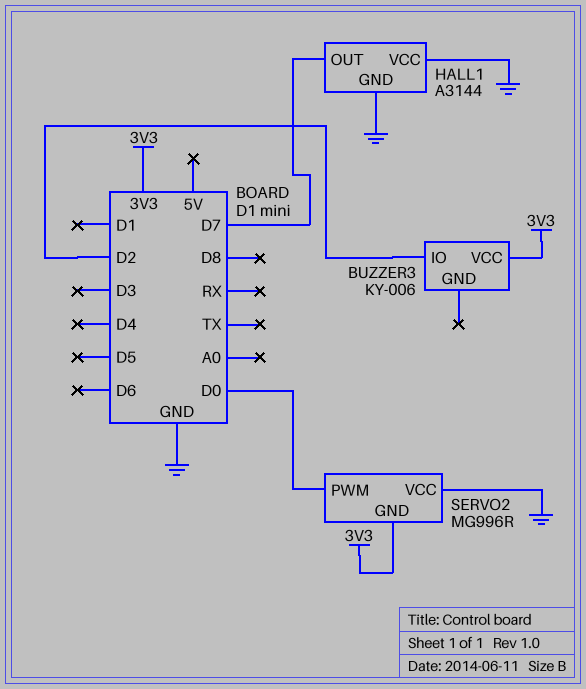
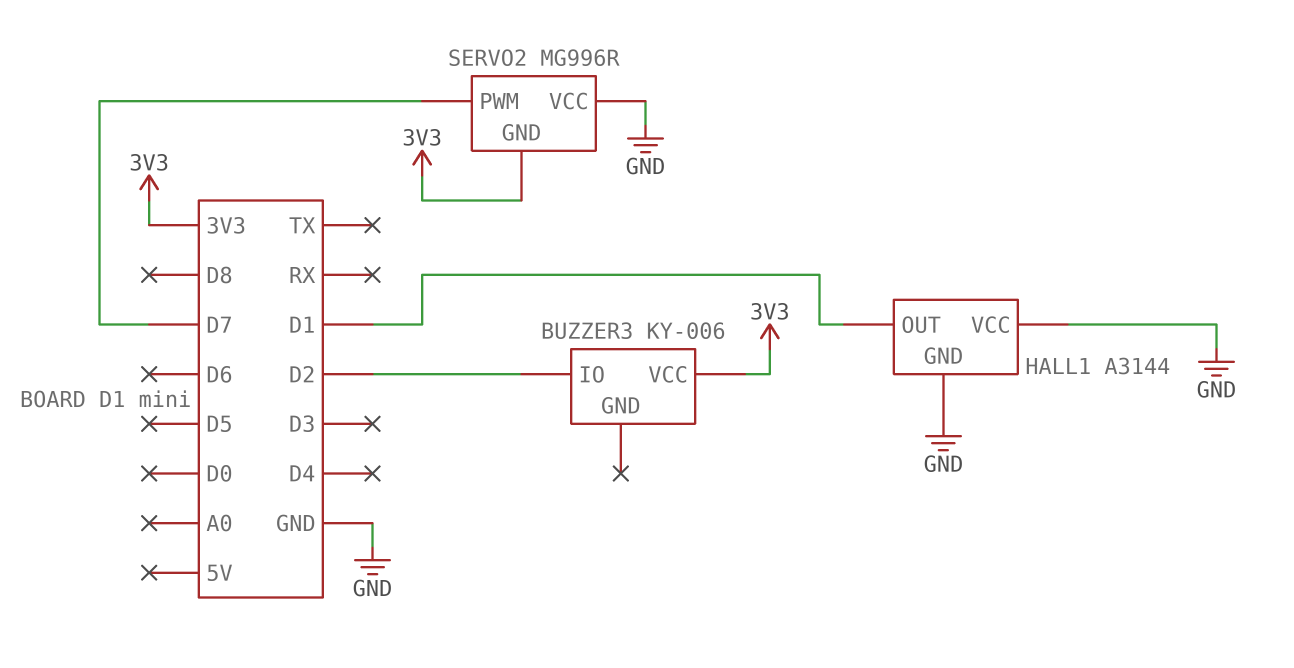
HALL1 pin OUT: D7 -> D1
SERVO2 pin PWM: D0 -> D7

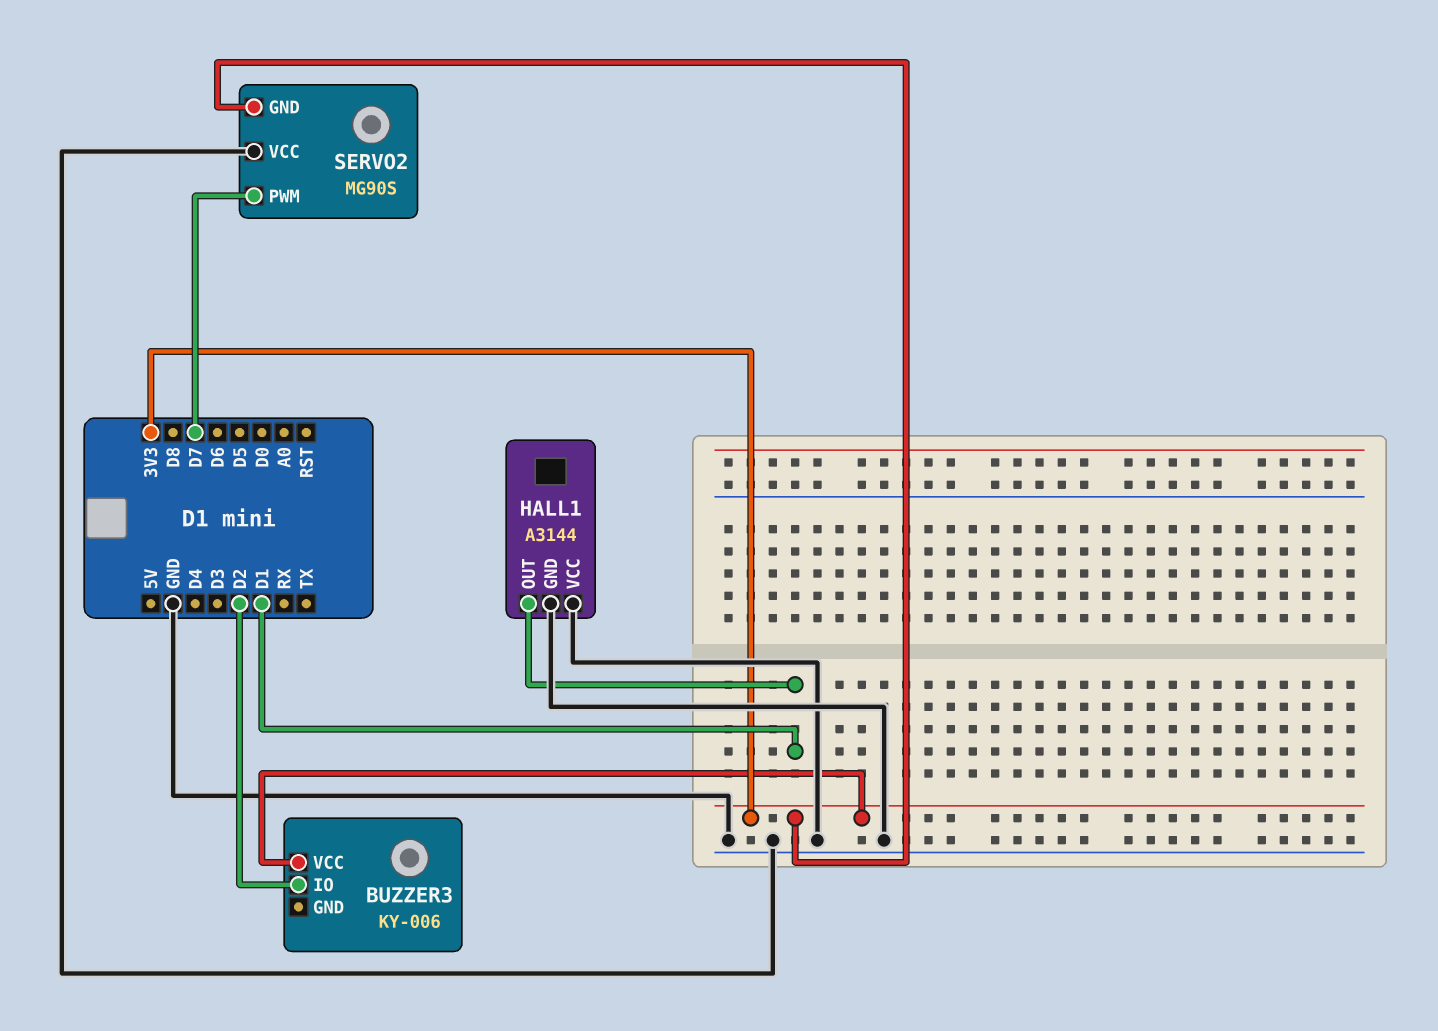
SERVO2: MG996R -> MG90S

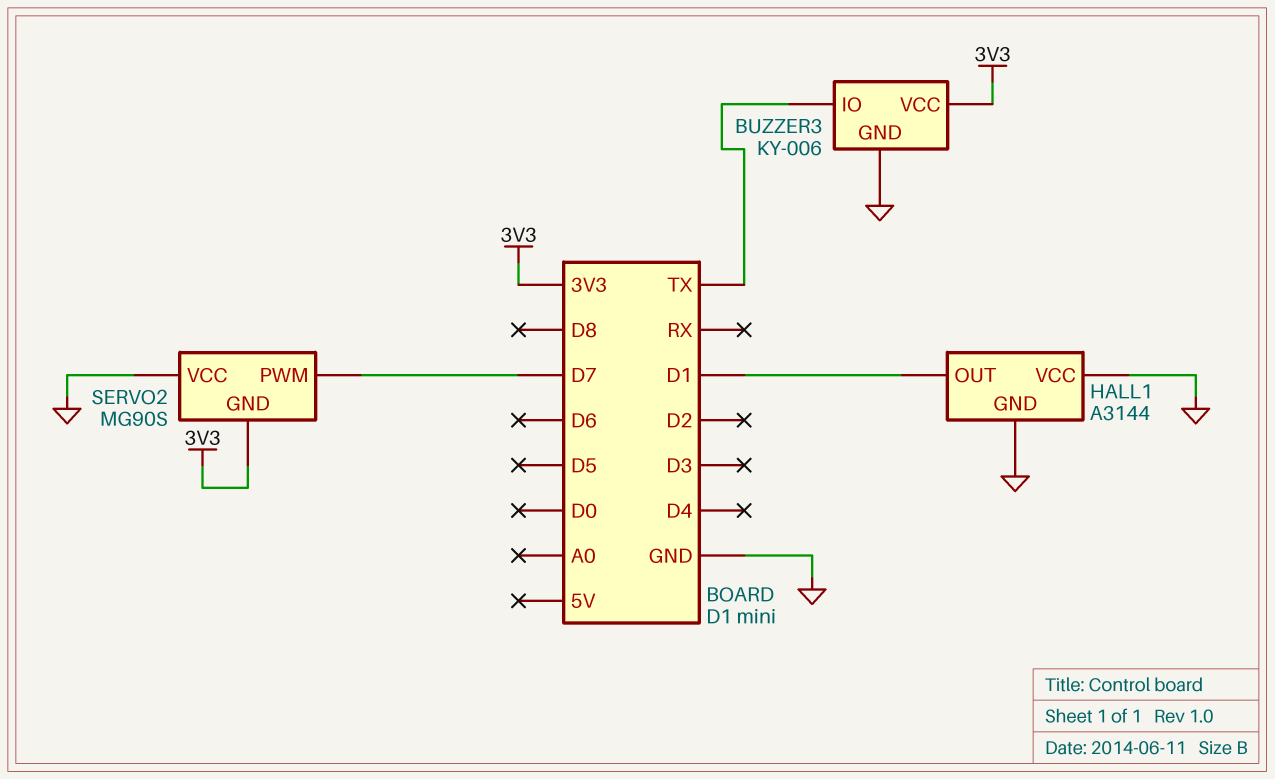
BUZZER3 pin GND: none -> GND
BUZZER3 pin IO: D2 -> TX

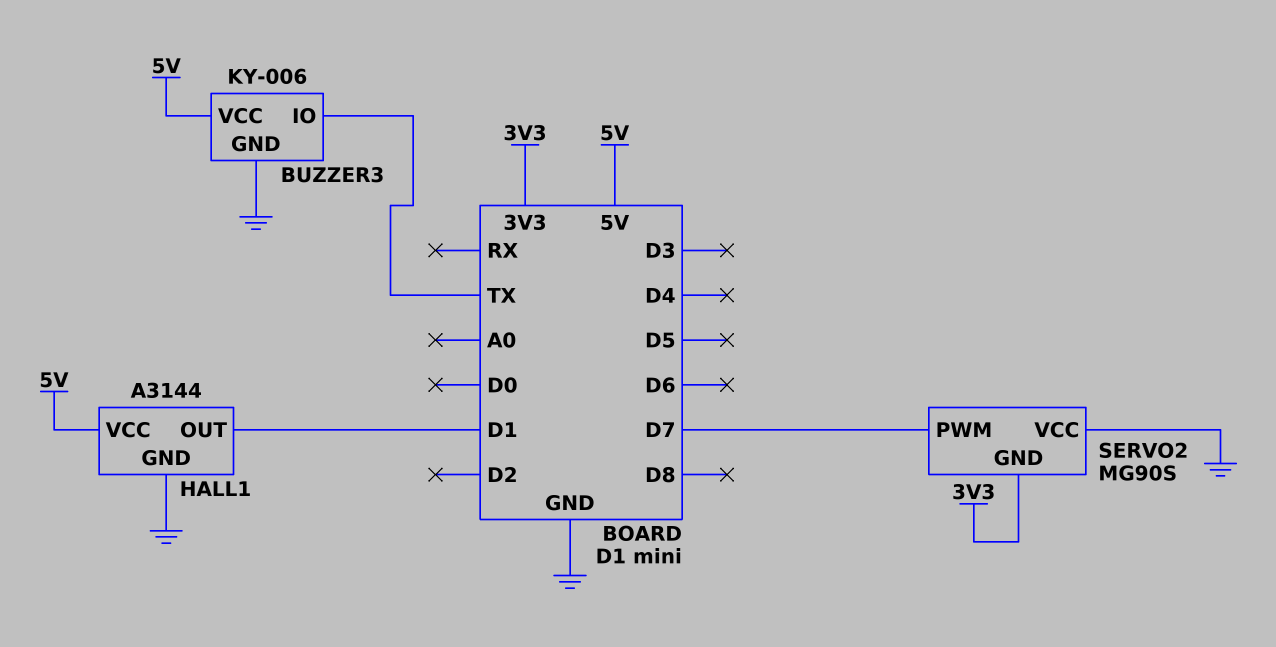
BUZZER3 pin VCC: 3V3 -> 5V
HALL1 pin VCC: GND -> 5V

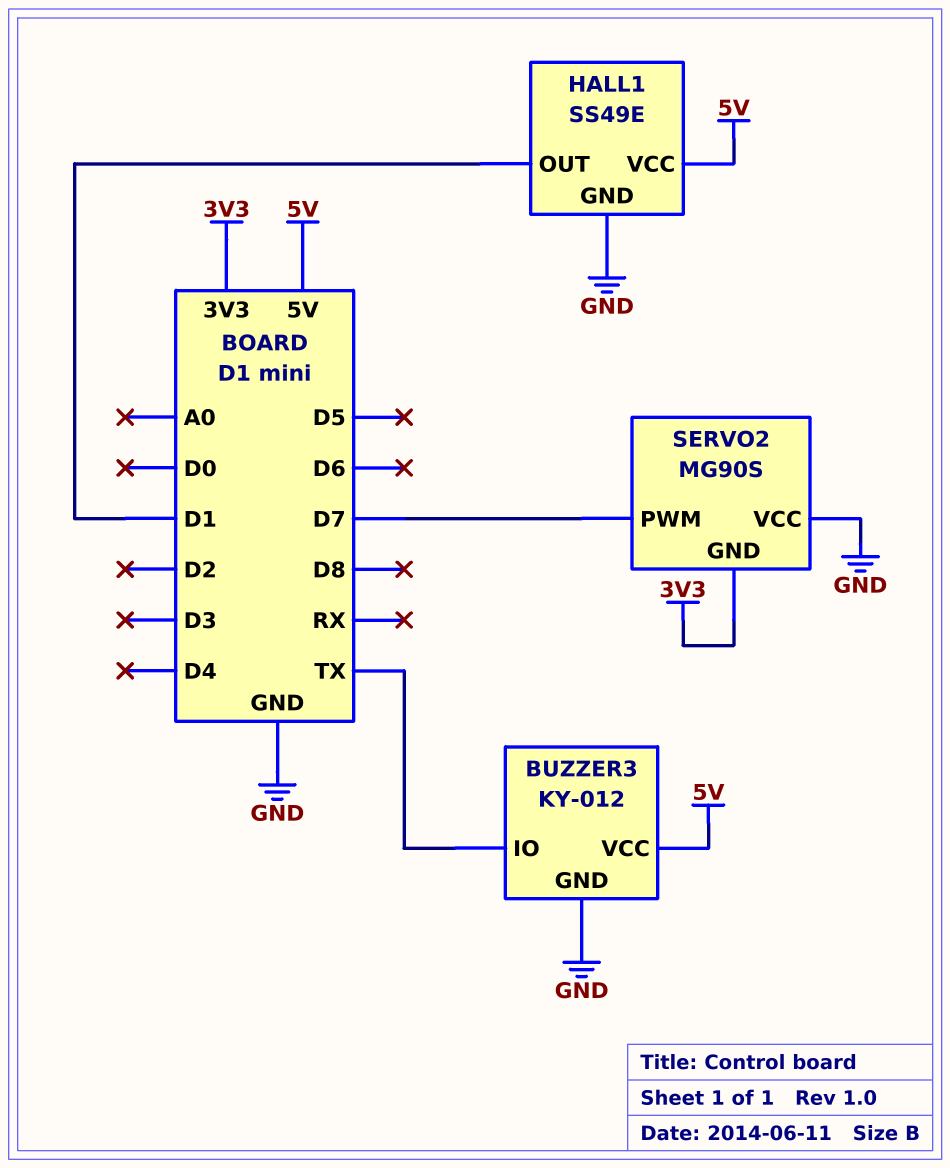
BUZZER3: KY-006 -> KY-012
HALL1: A3144 -> SS49E

